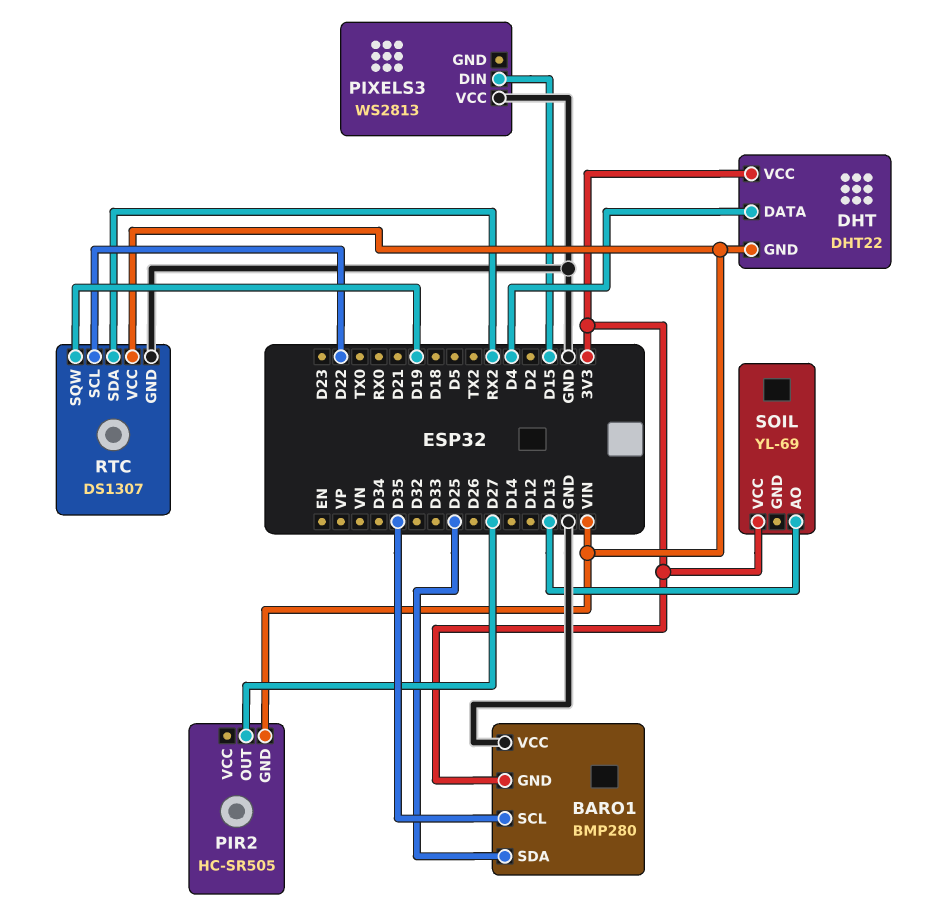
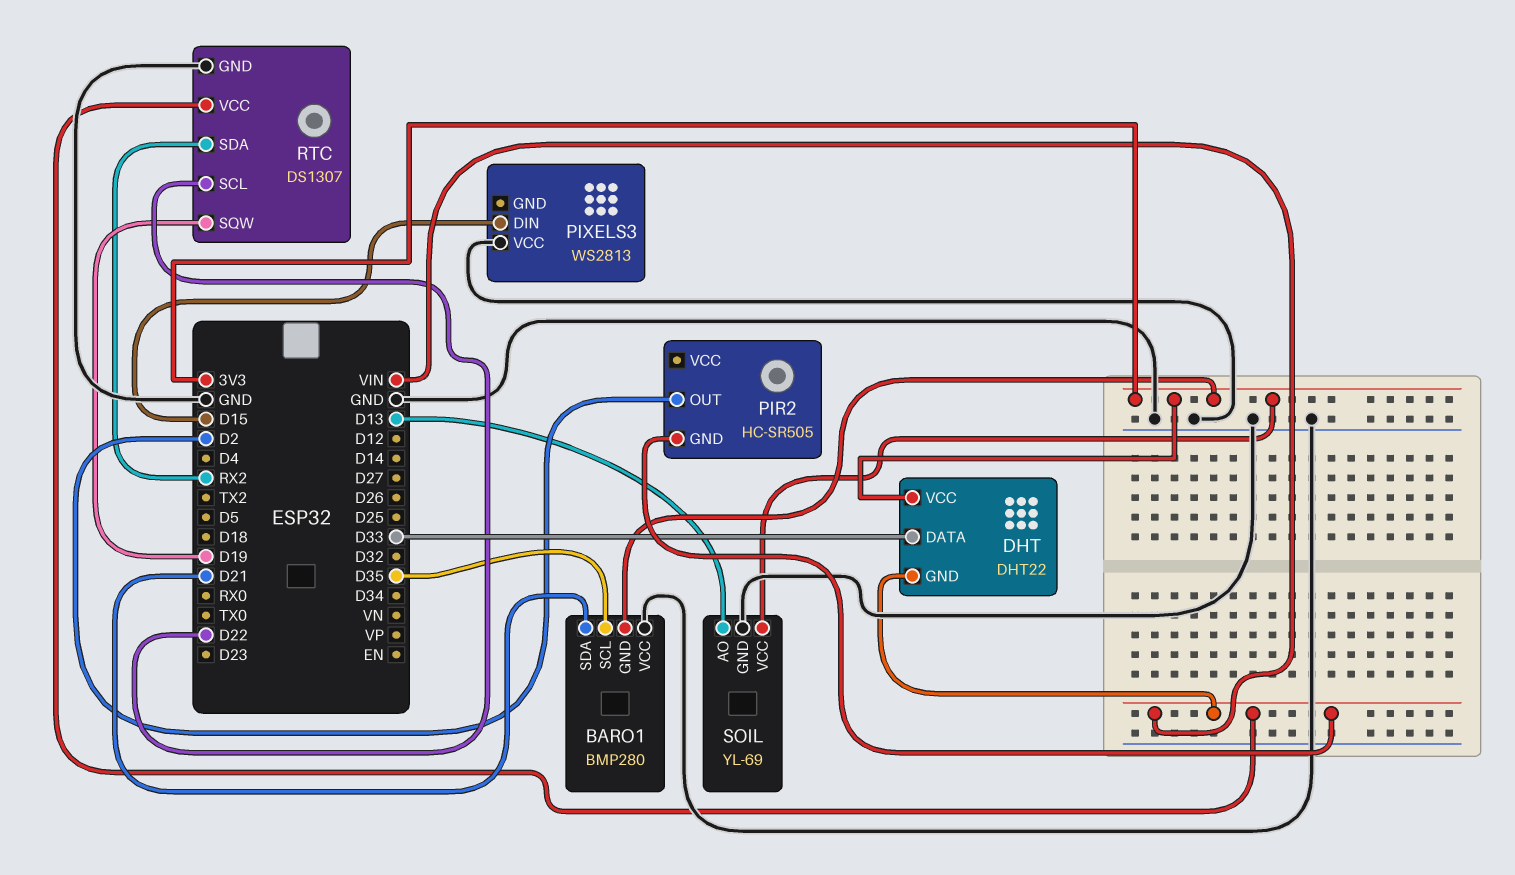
BARO1 pin SDA: D25 -> D21
DHT pin DATA: D4 -> D33
PIR2 pin OUT: D27 -> D2
SOIL pin GND: none -> GND

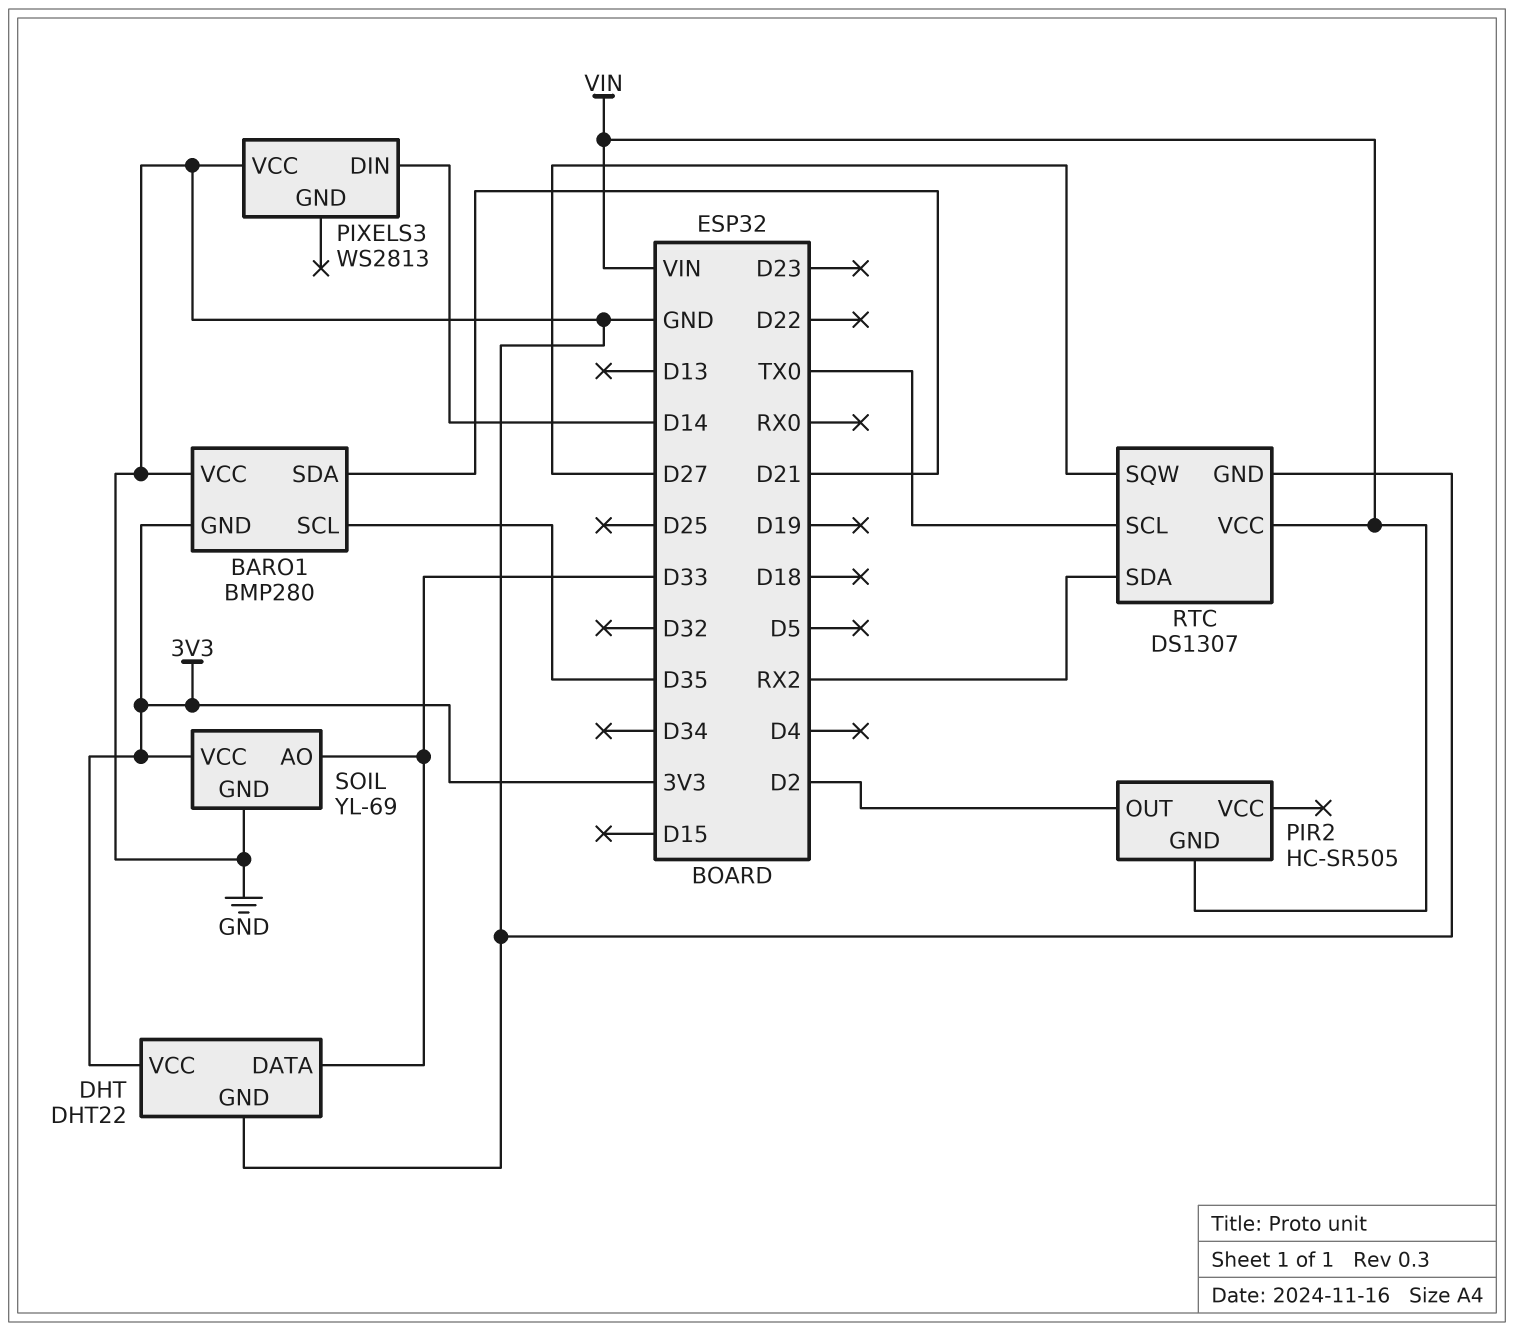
DHT pin GND: VIN -> GND
PIXELS3 pin DIN: D15 -> D14
RTC pin SCL: D22 -> TX0
RTC pin SQW: D19 -> D27
SOIL pin AO: D13 -> D33

